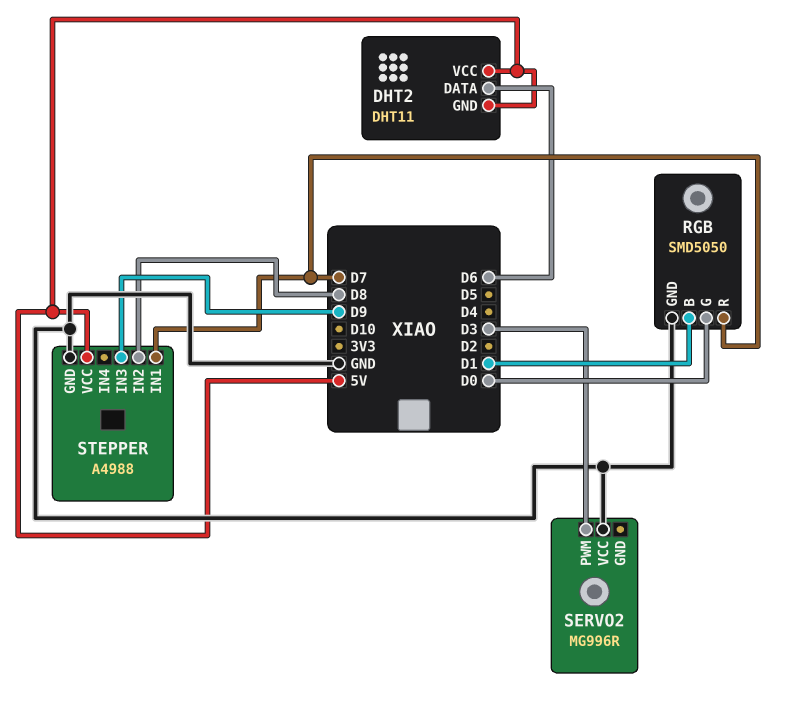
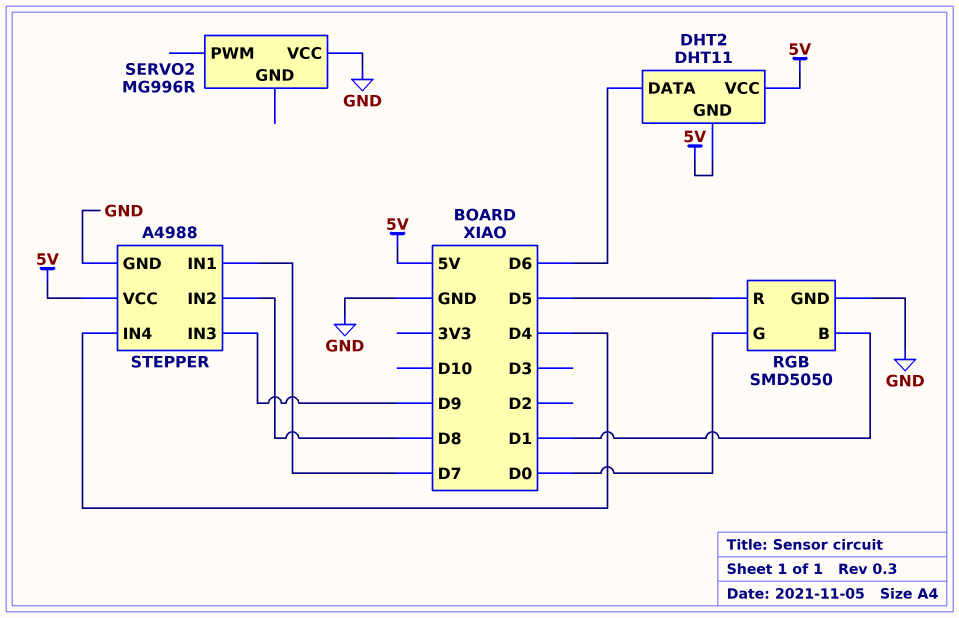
RGB pin R: D7 -> D5
SERVO2 pin PWM: D3 -> none
STEPPER pin IN4: none -> D4

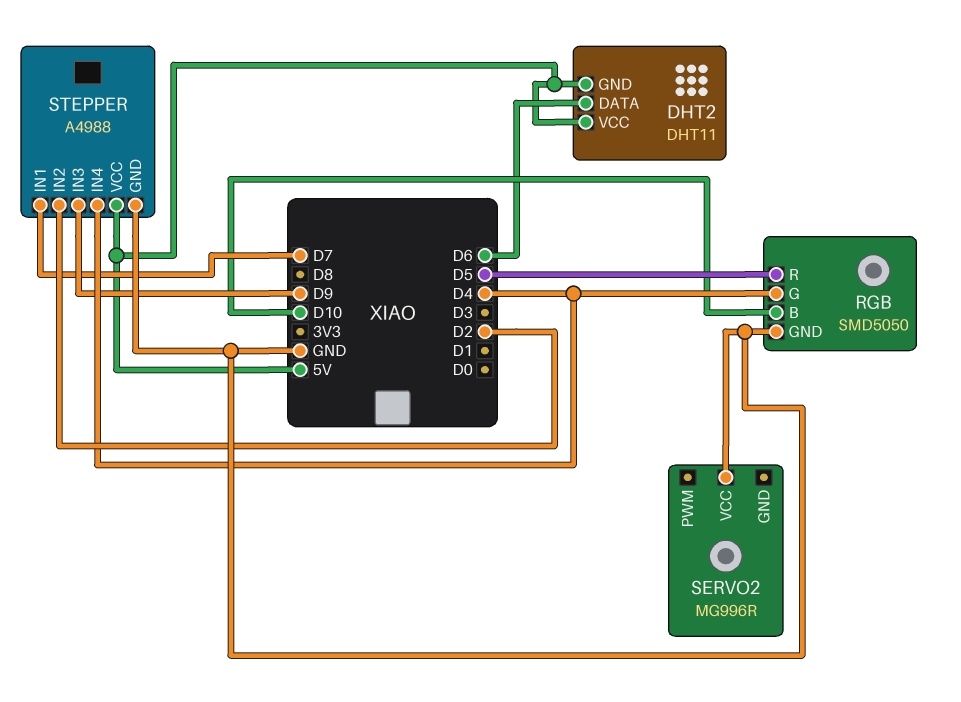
RGB pin B: D1 -> D10
RGB pin G: D0 -> D4
STEPPER pin IN2: D8 -> D2

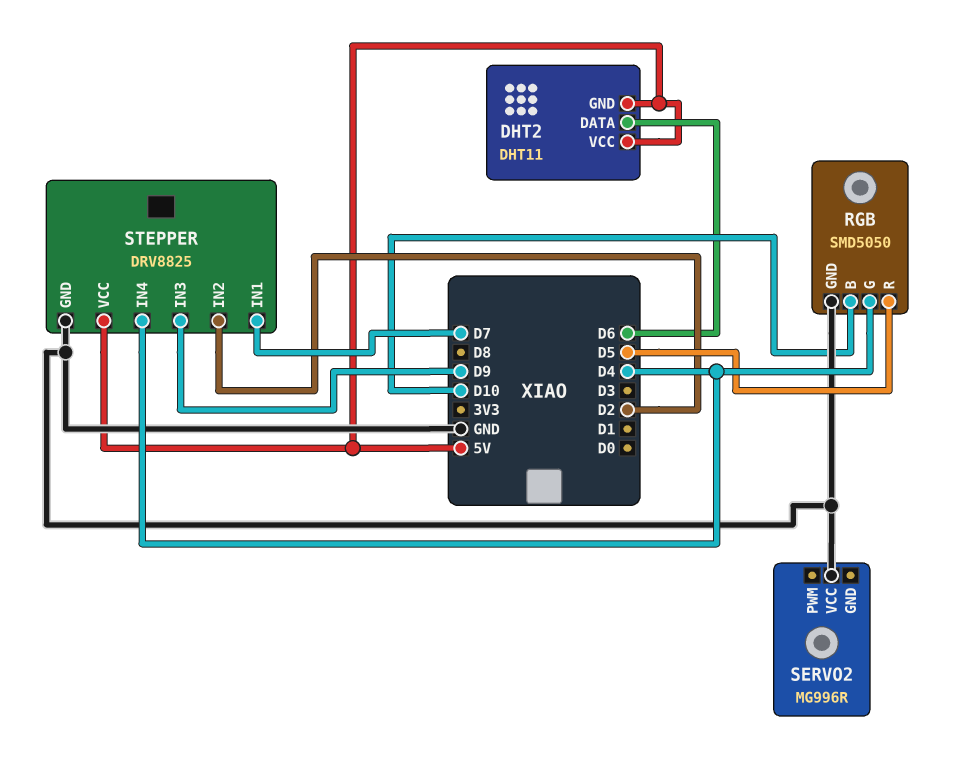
STEPPER: A4988 -> DRV8825

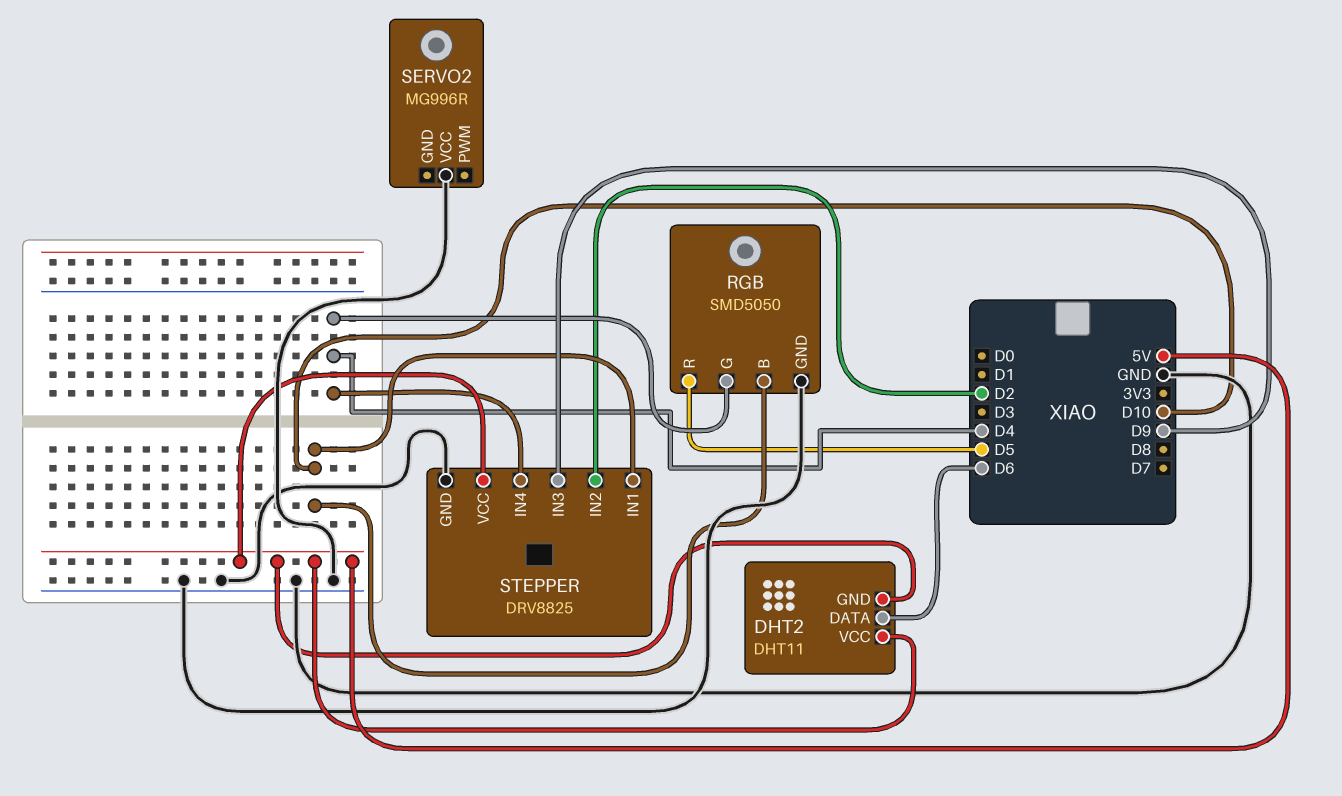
STEPPER pin IN1: D7 -> D10

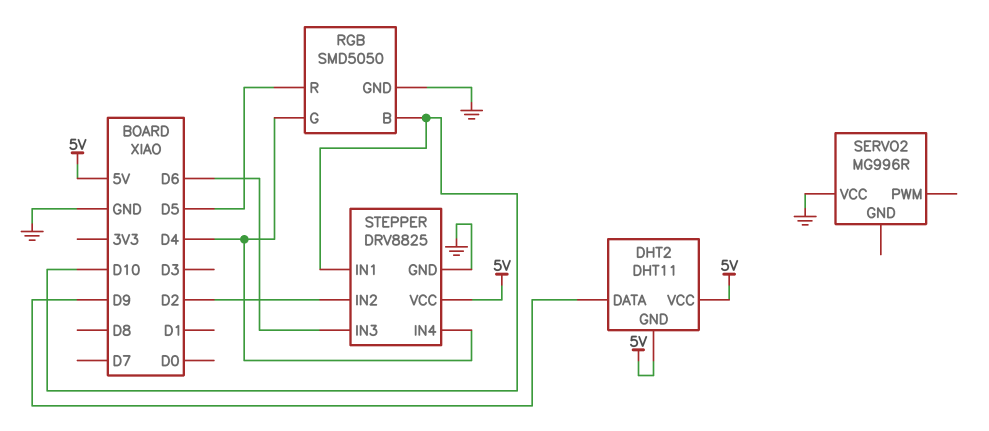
DHT2 pin DATA: D6 -> D9
STEPPER pin IN3: D9 -> D6

